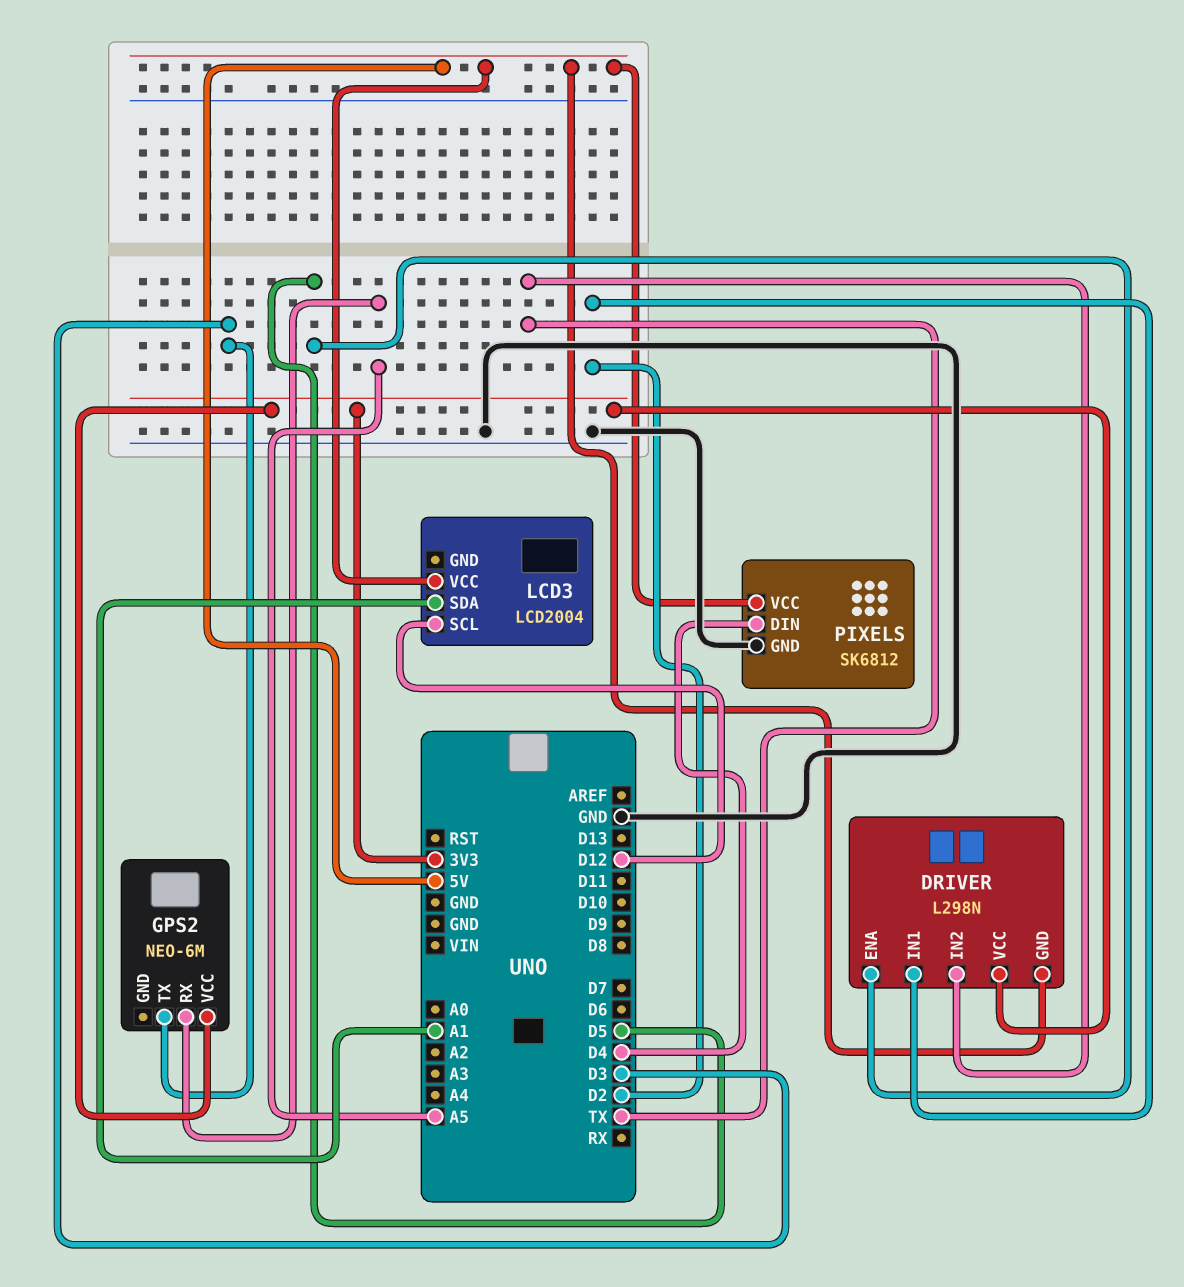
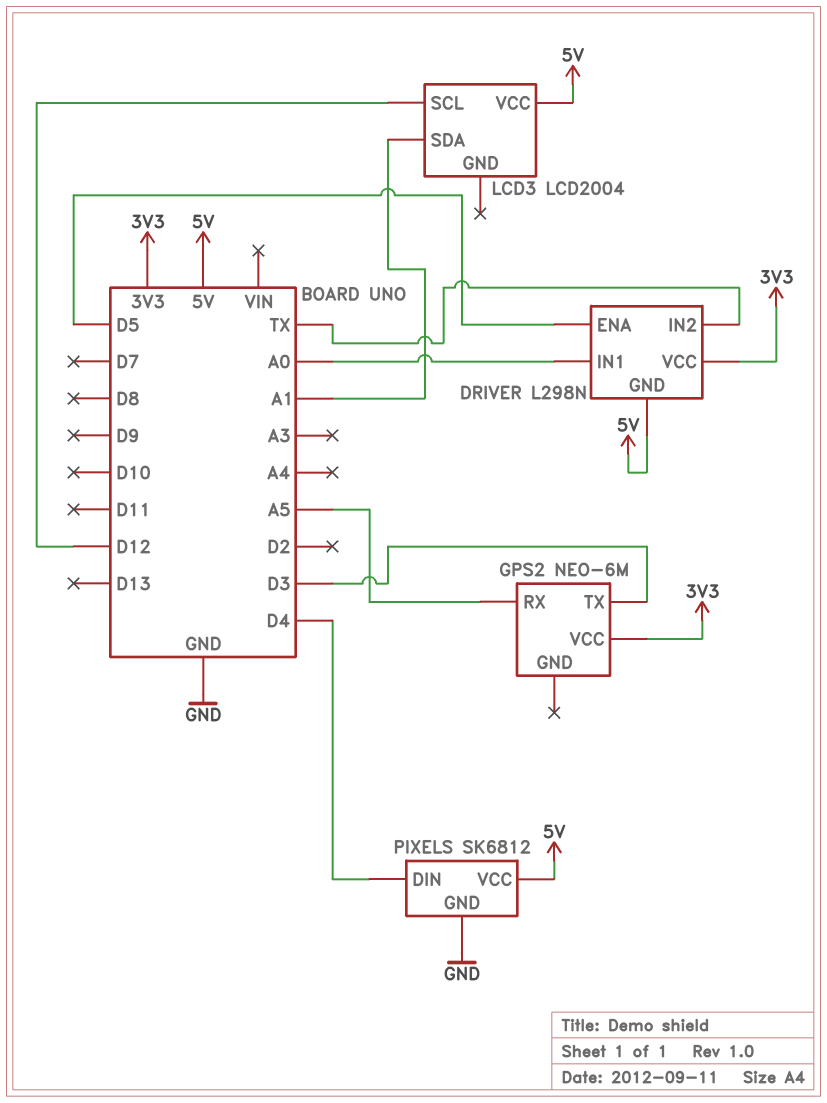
DRIVER pin IN1: D2 -> A0

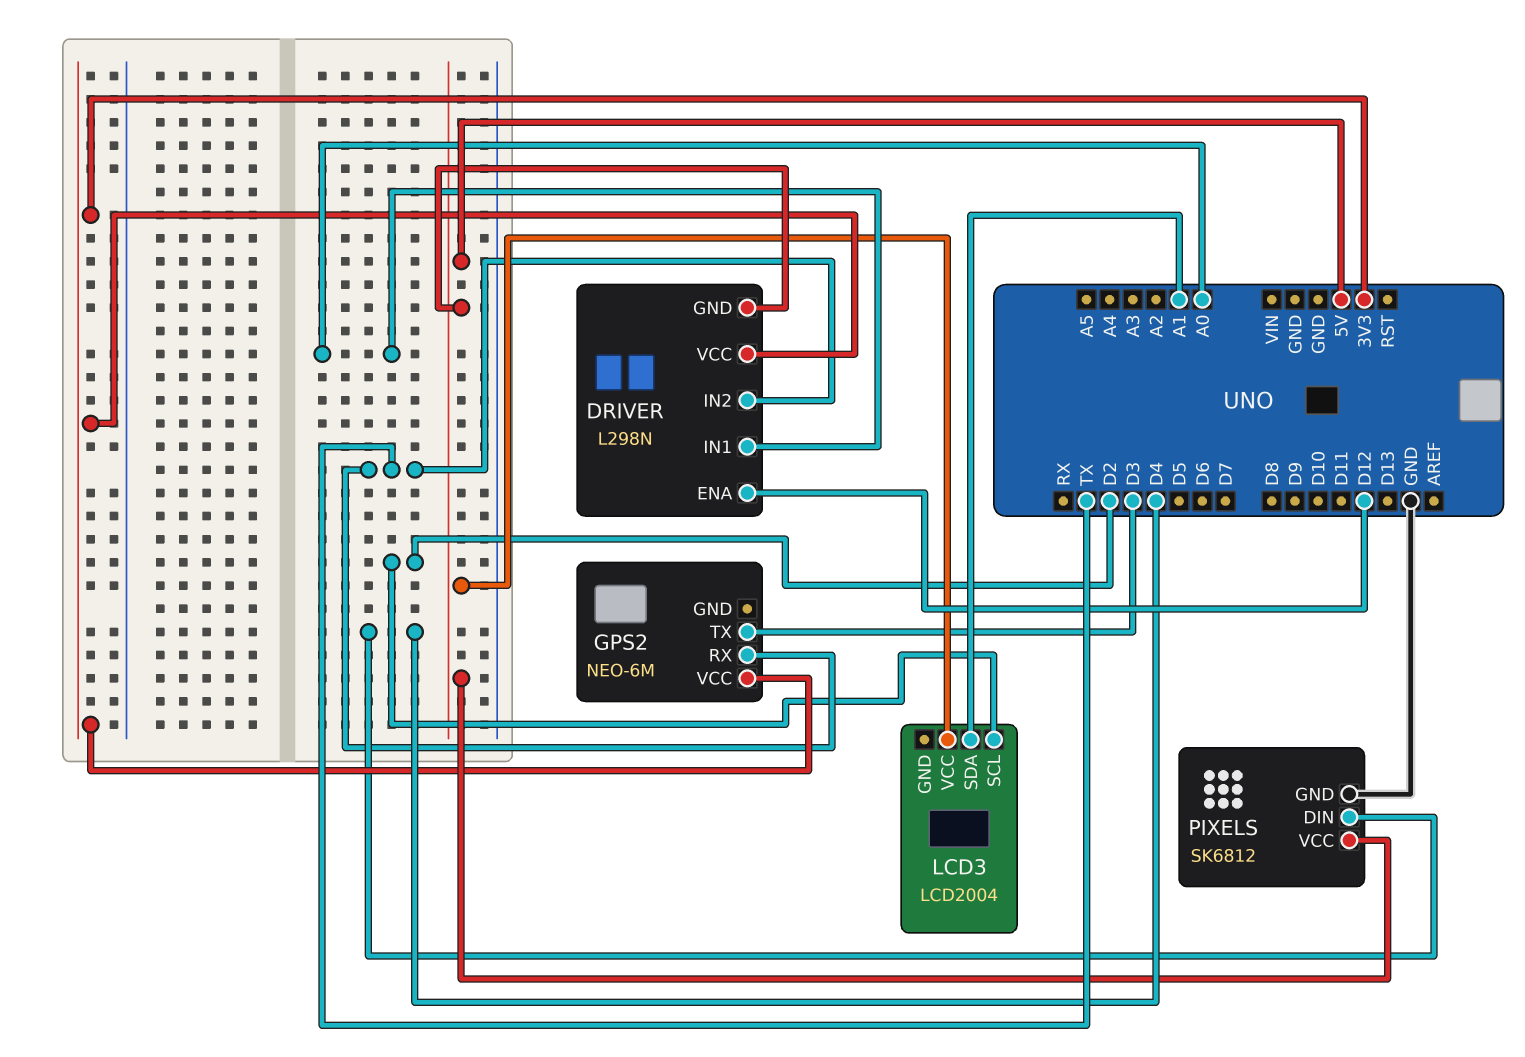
DRIVER pin ENA: D5 -> D12
GPS2 pin RX: A5 -> TX
LCD3 pin SCL: D12 -> D2

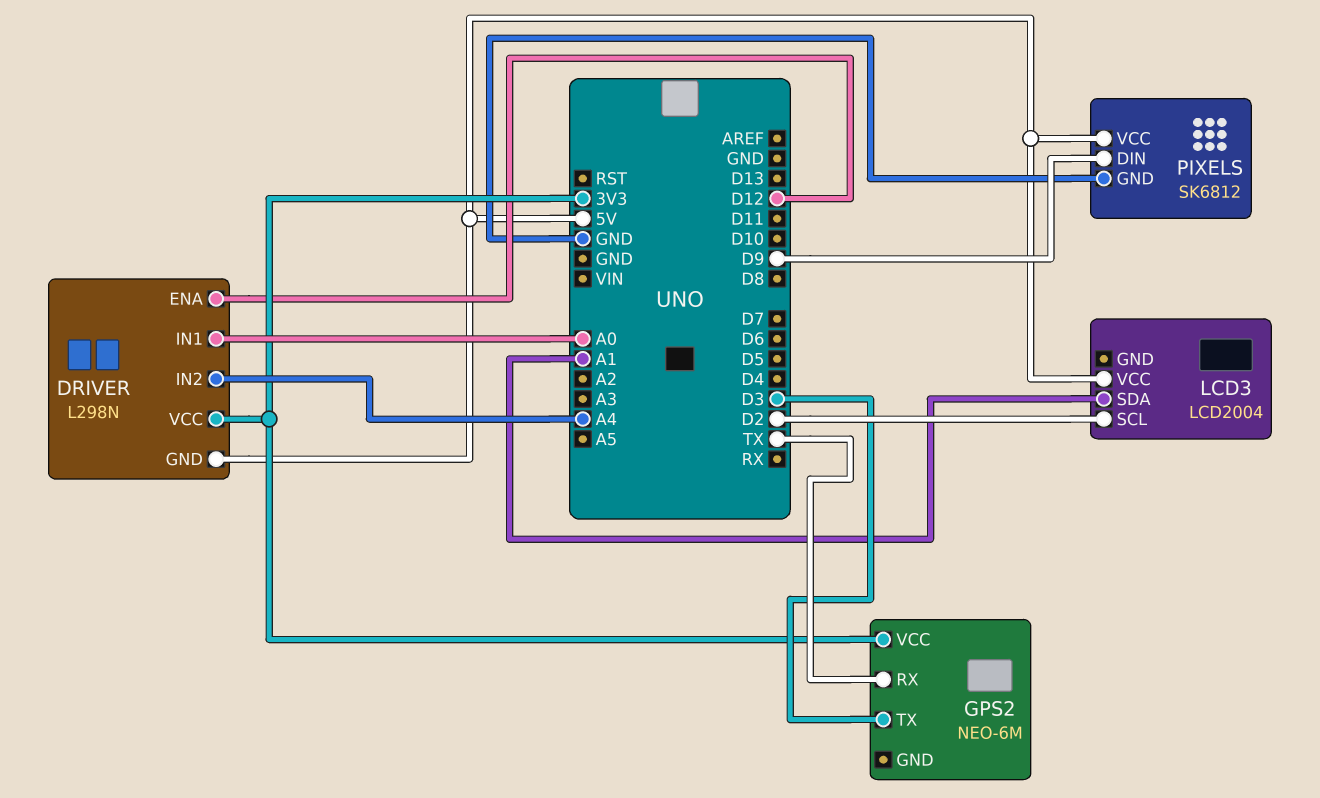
DRIVER pin IN2: TX -> A4
PIXELS pin DIN: D4 -> D9

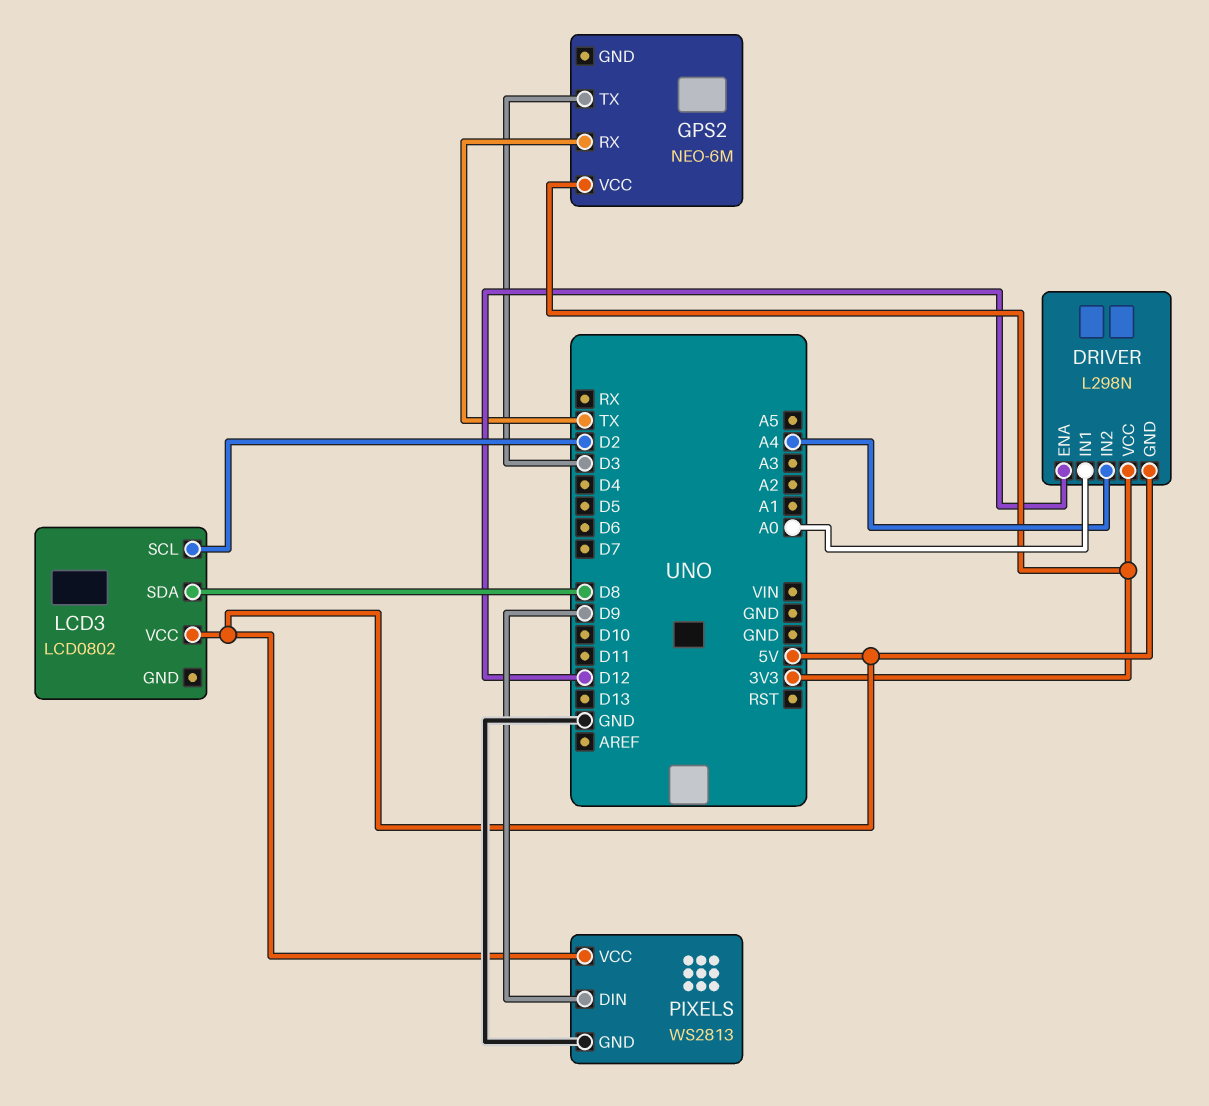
LCD3: LCD2004 -> LCD0802
LCD3 pin SDA: A1 -> D8
PIXELS: SK6812 -> WS2813

